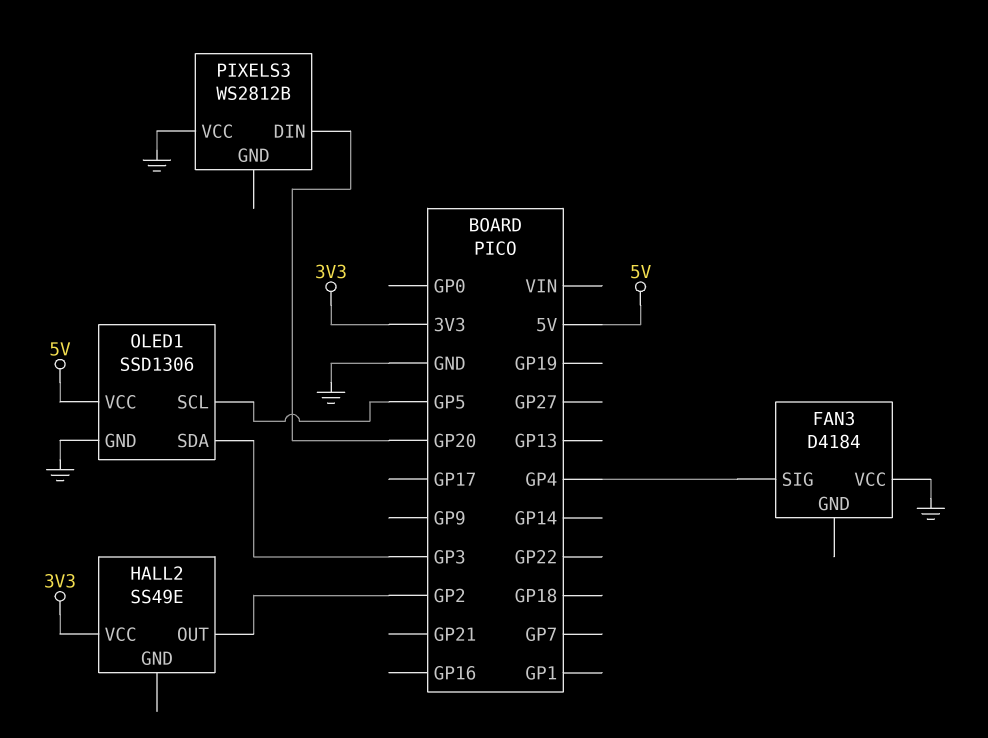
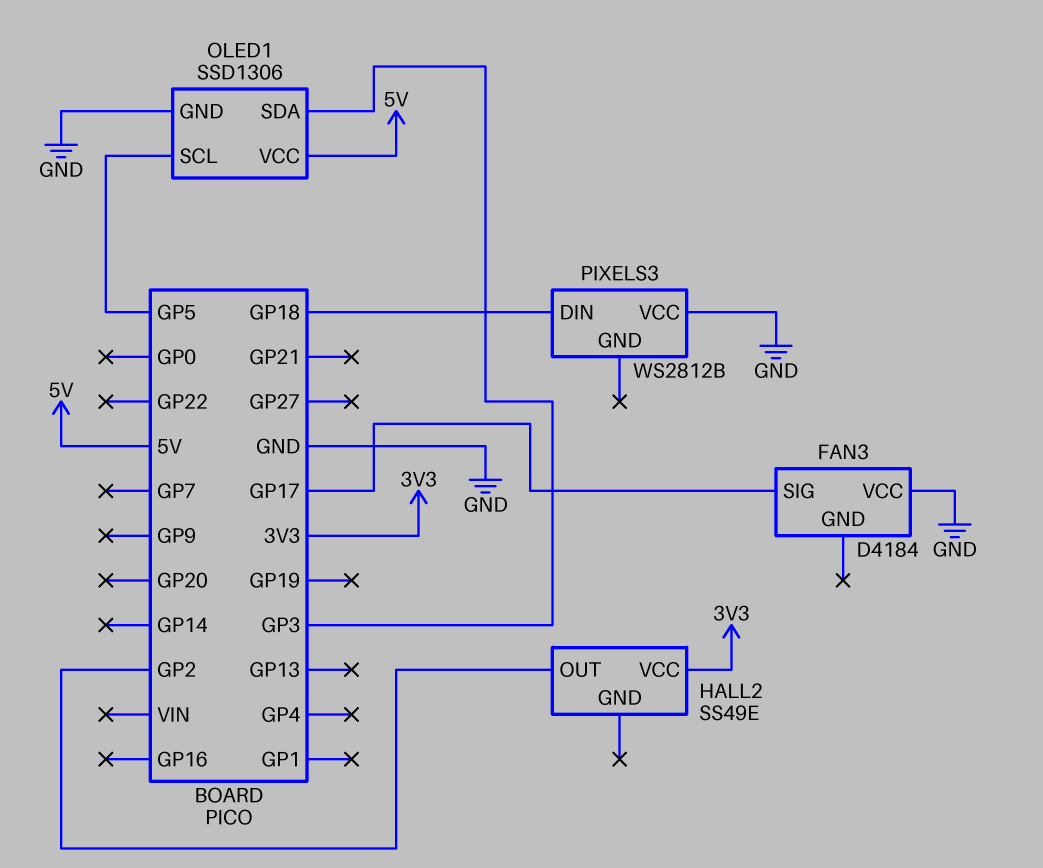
FAN3 pin SIG: GP4 -> GP17
PIXELS3 pin DIN: GP20 -> GP18

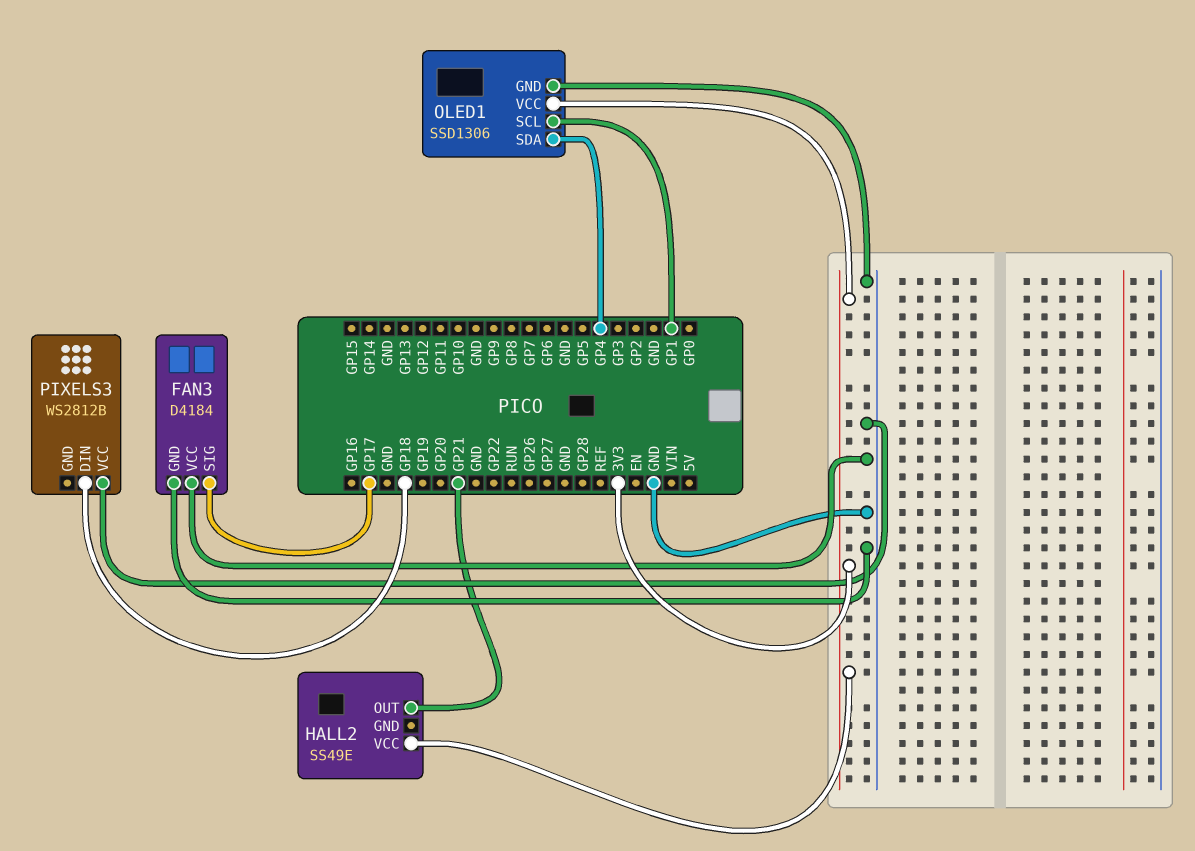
FAN3 pin GND: none -> GND
HALL2 pin OUT: GP2 -> GP21
OLED1 pin SCL: GP5 -> GP1
OLED1 pin SDA: GP3 -> GP4
OLED1 pin VCC: 5V -> 3V3

